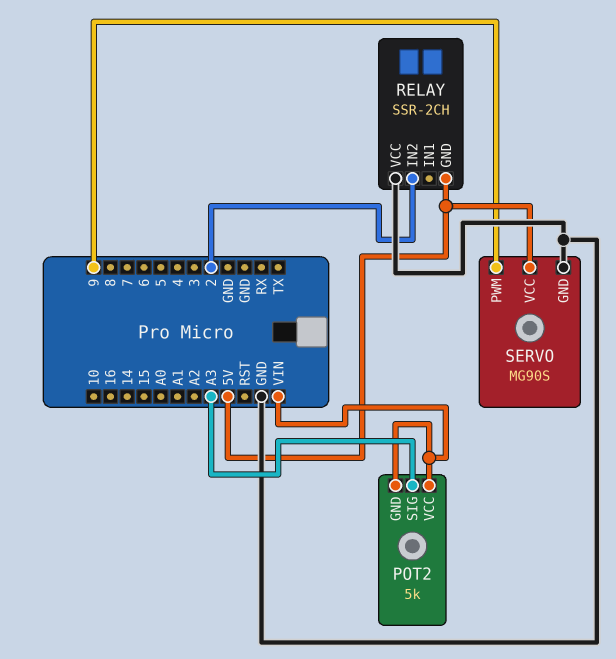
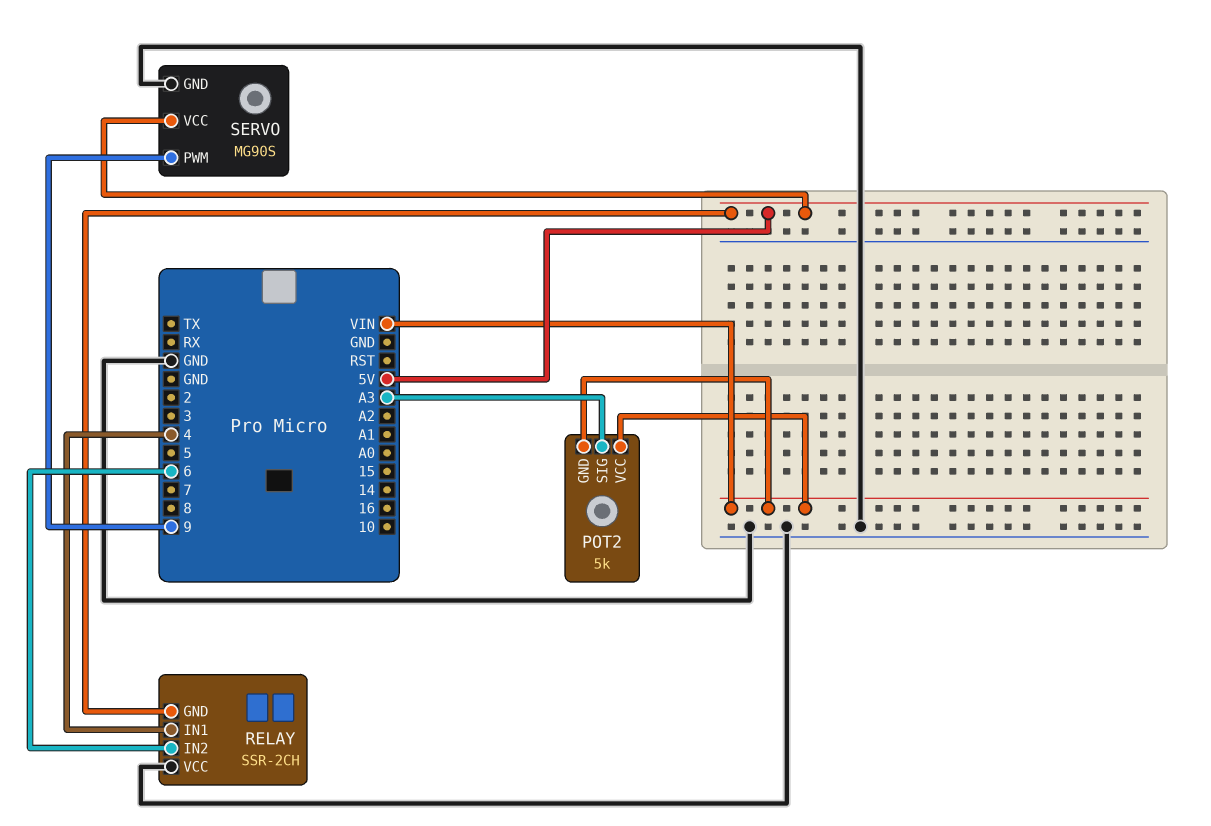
RELAY pin IN1: none -> 4
RELAY pin IN2: 2 -> 6

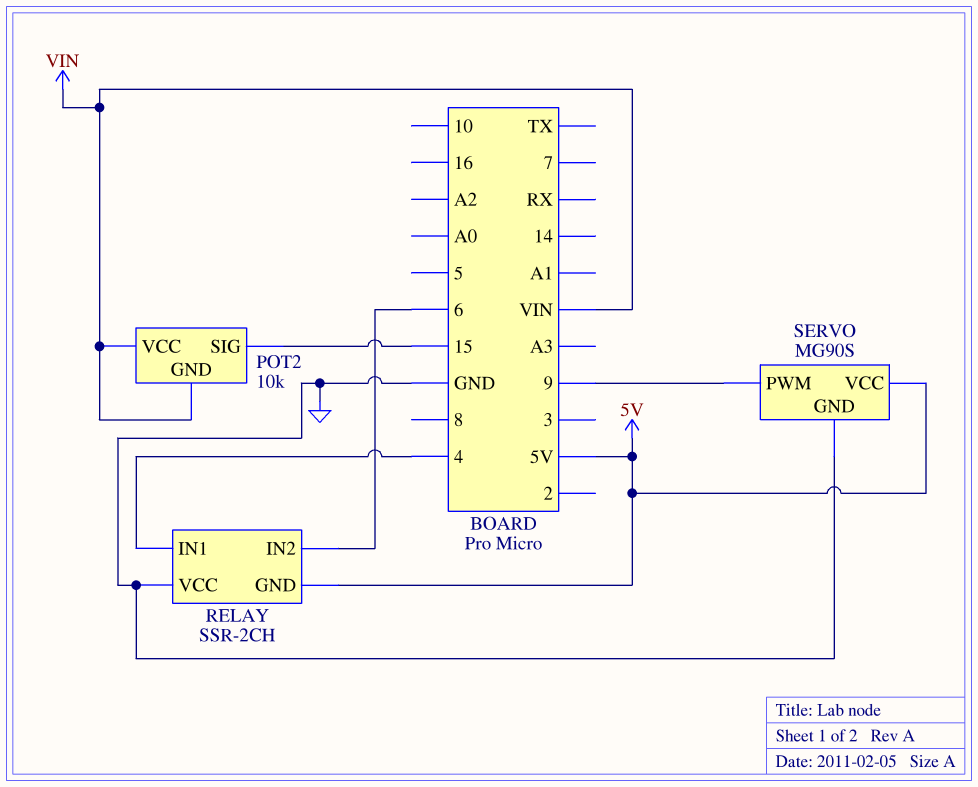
POT2: 5k -> 10k
POT2 pin SIG: A3 -> 15

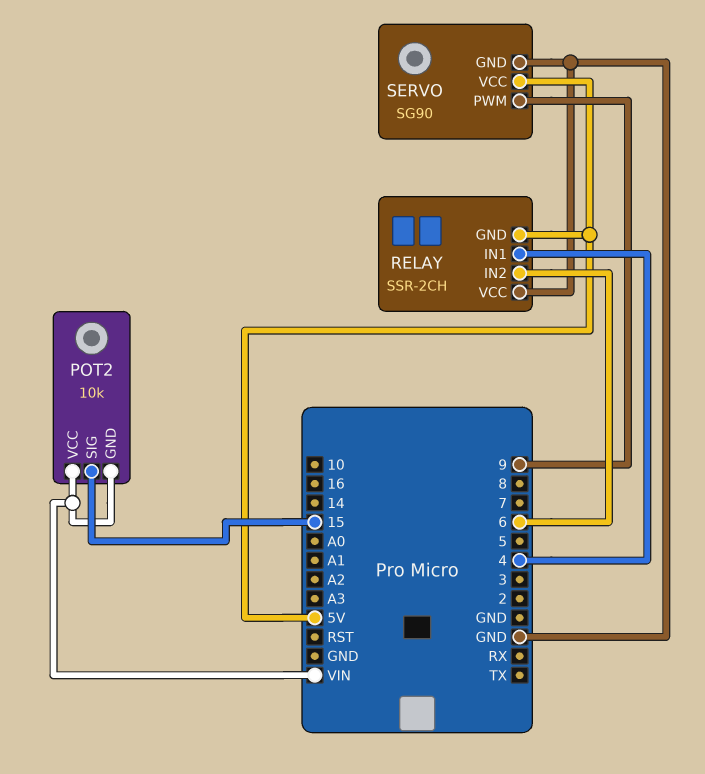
SERVO: MG90S -> SG90

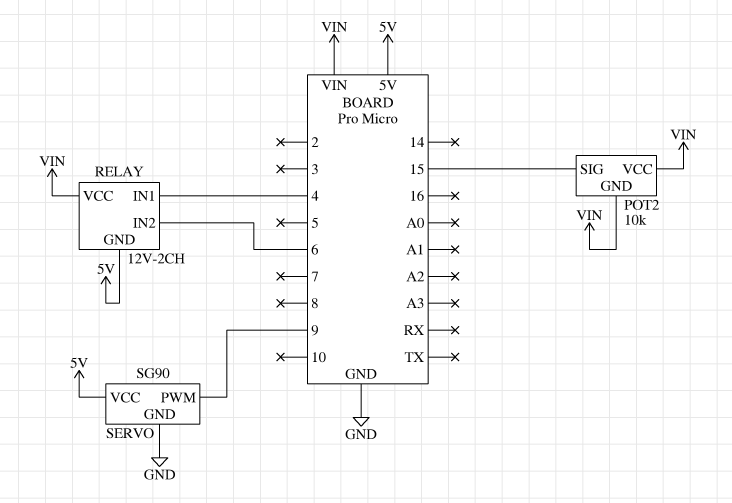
RELAY: SSR-2CH -> 12V-2CH
RELAY pin VCC: GND -> VIN

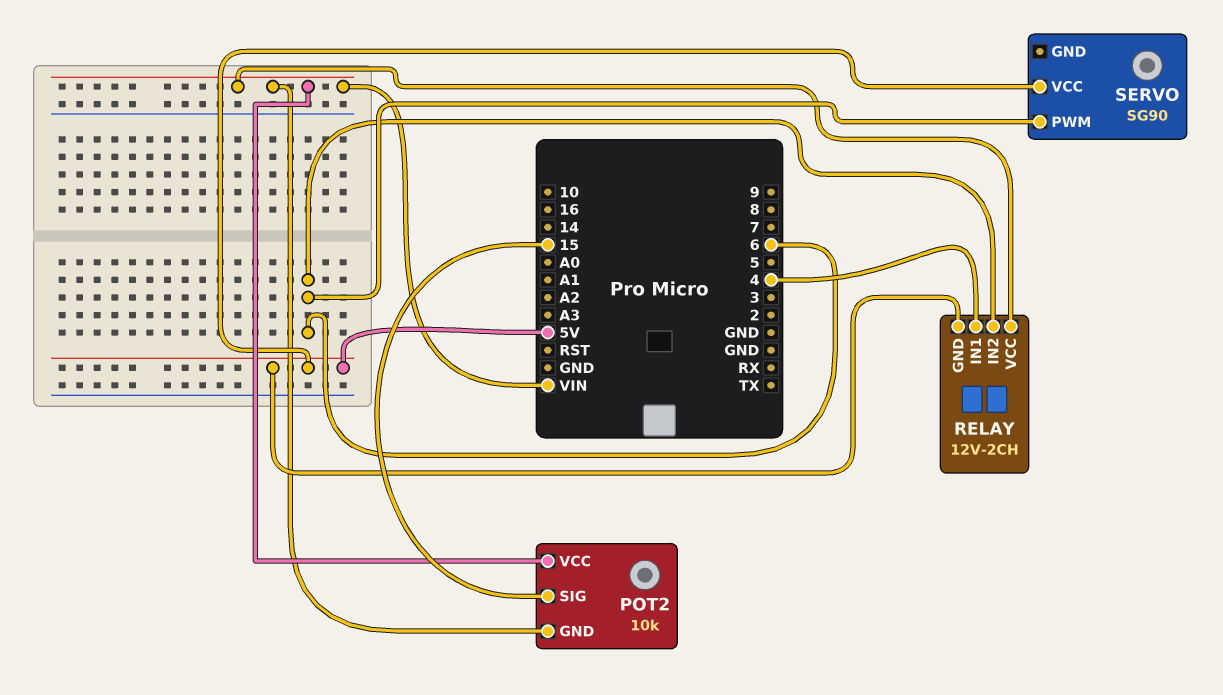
SERVO pin GND: GND -> none
SERVO pin PWM: 9 -> 6

